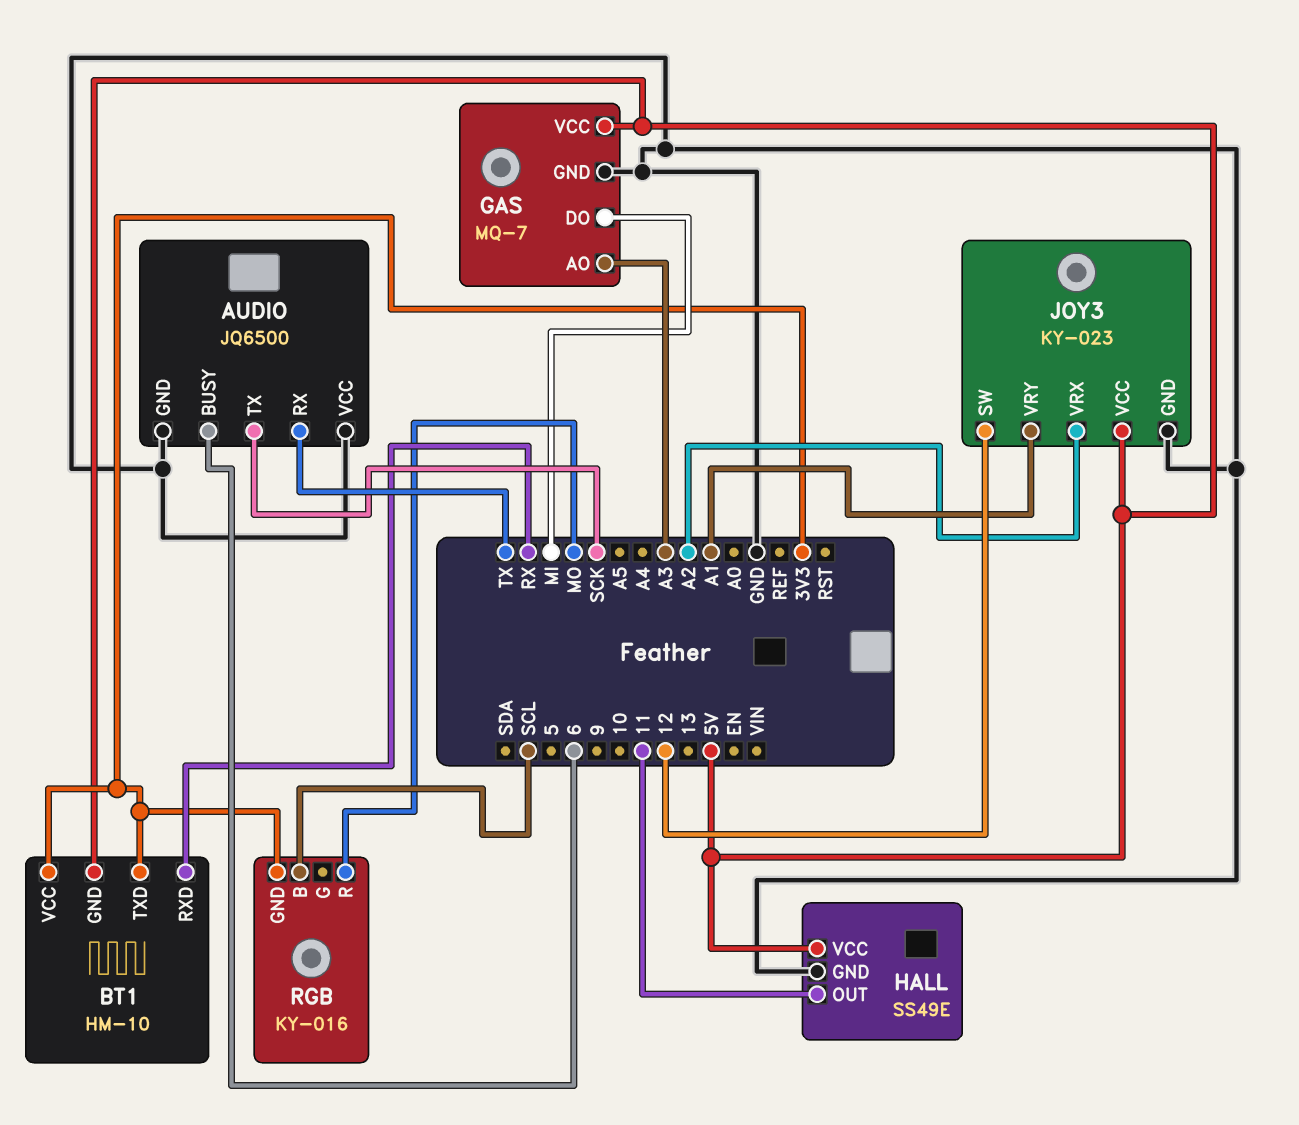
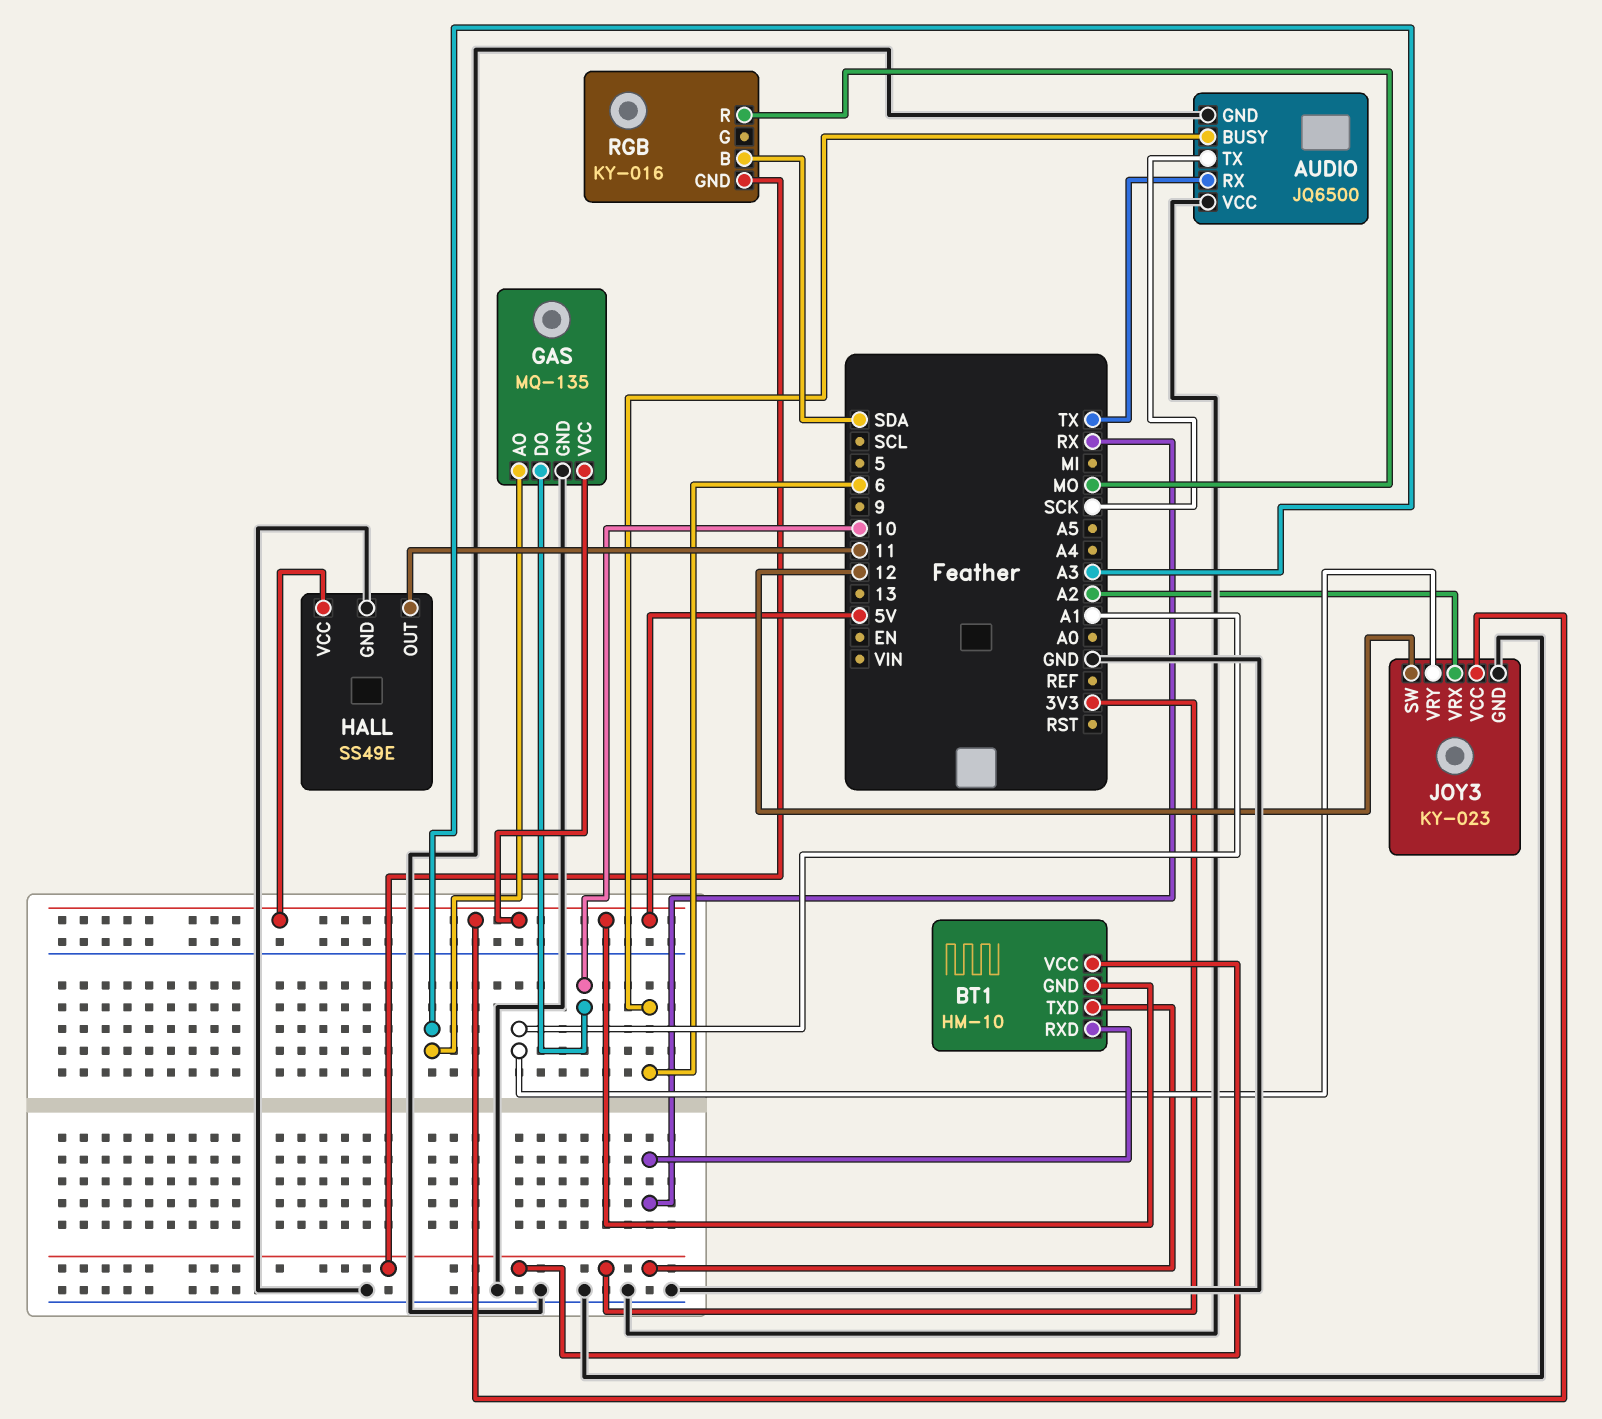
GAS: MQ-7 -> MQ-135
GAS pin DO: MI -> 10
RGB pin B: SCL -> SDA

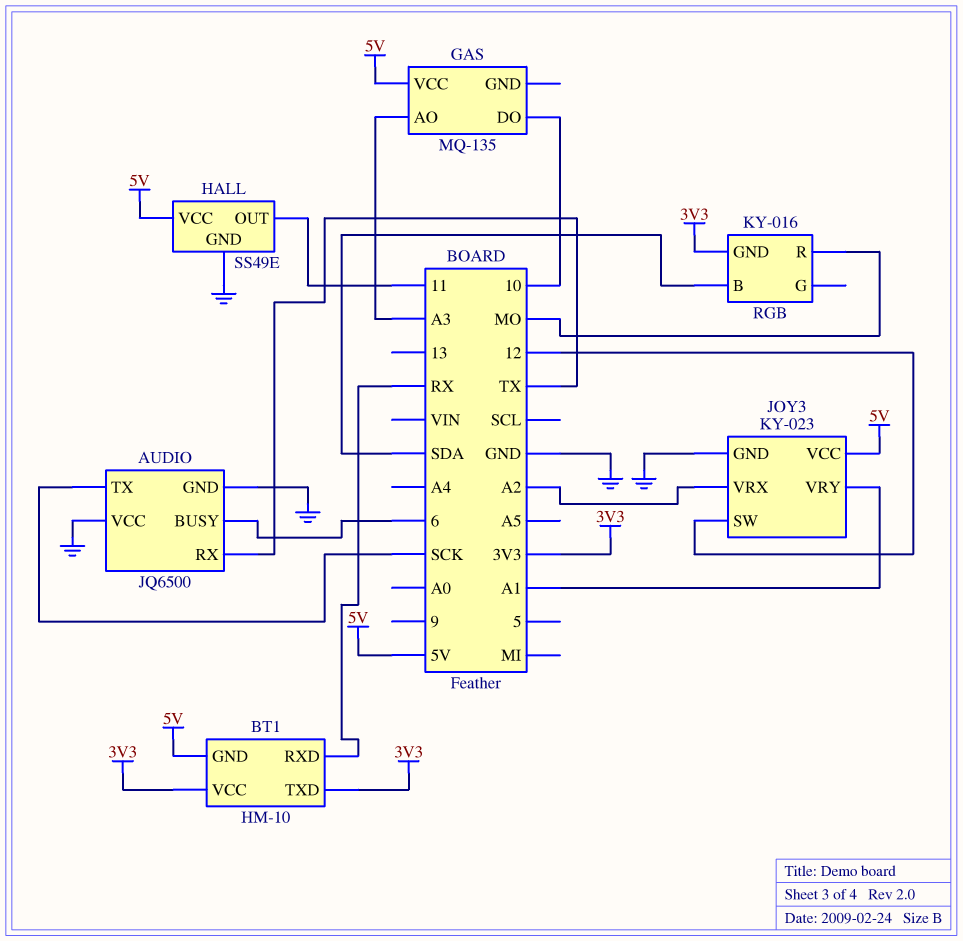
GAS pin GND: GND -> none

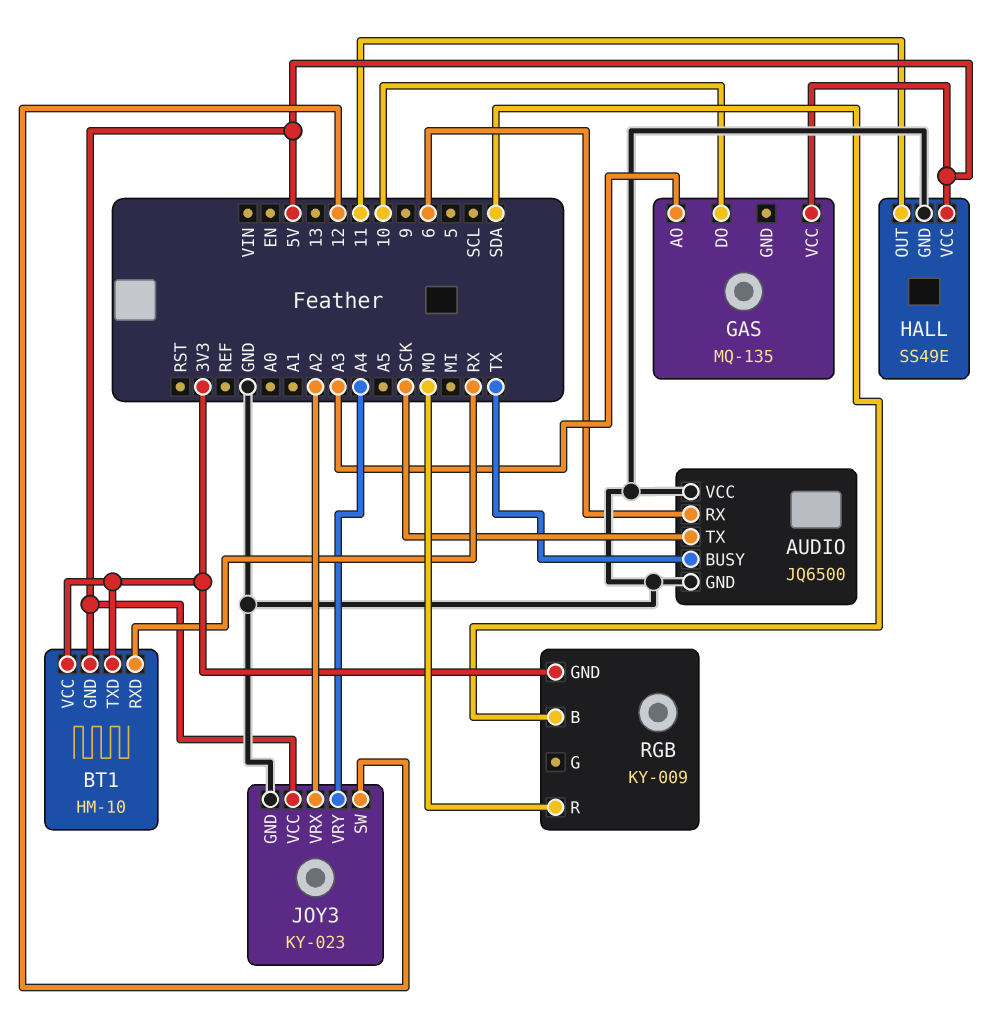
AUDIO pin BUSY: 6 -> TX
AUDIO pin RX: TX -> 6
JOY3 pin VRY: A1 -> A4
RGB: KY-016 -> KY-009

